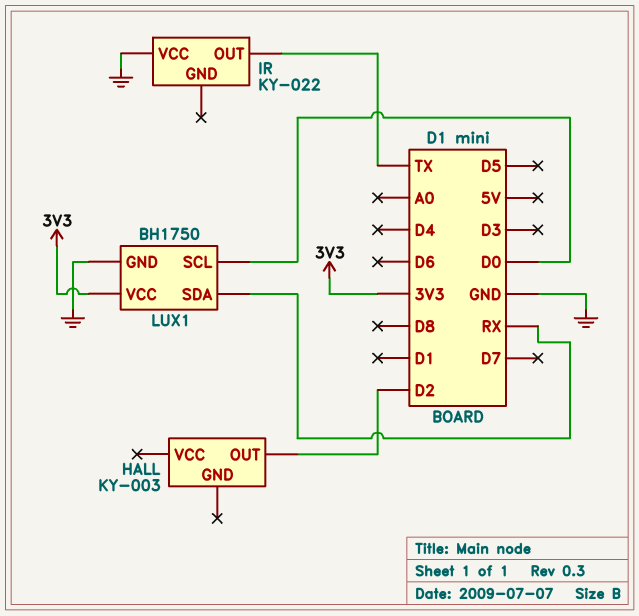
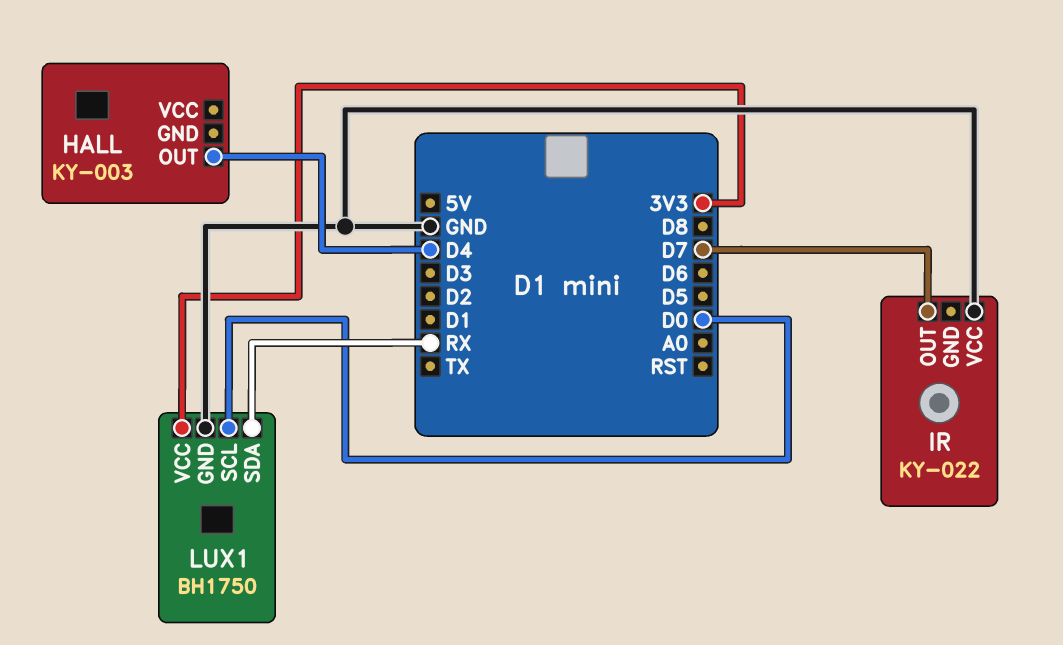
HALL pin OUT: D2 -> D4
IR pin OUT: TX -> D7

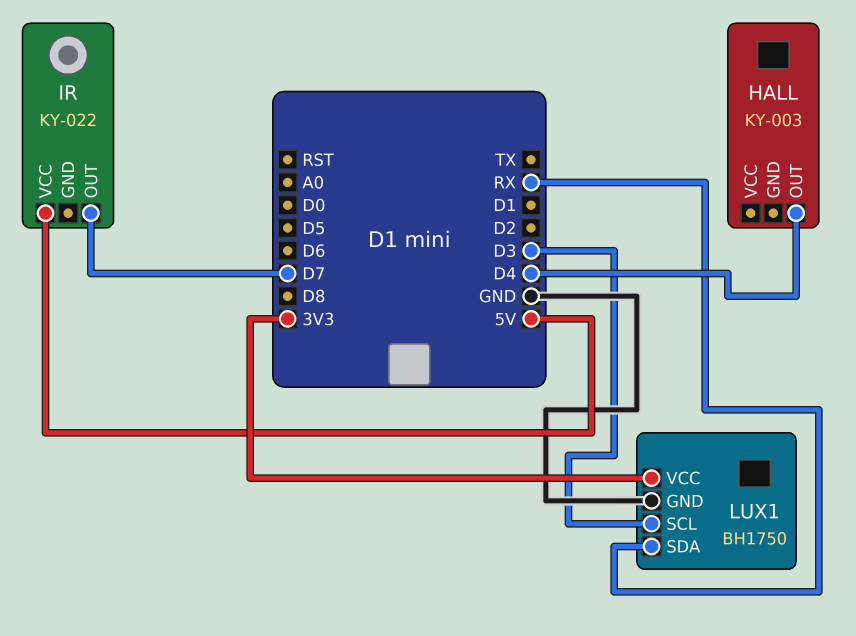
IR pin VCC: GND -> 5V
LUX1 pin SCL: D0 -> D3

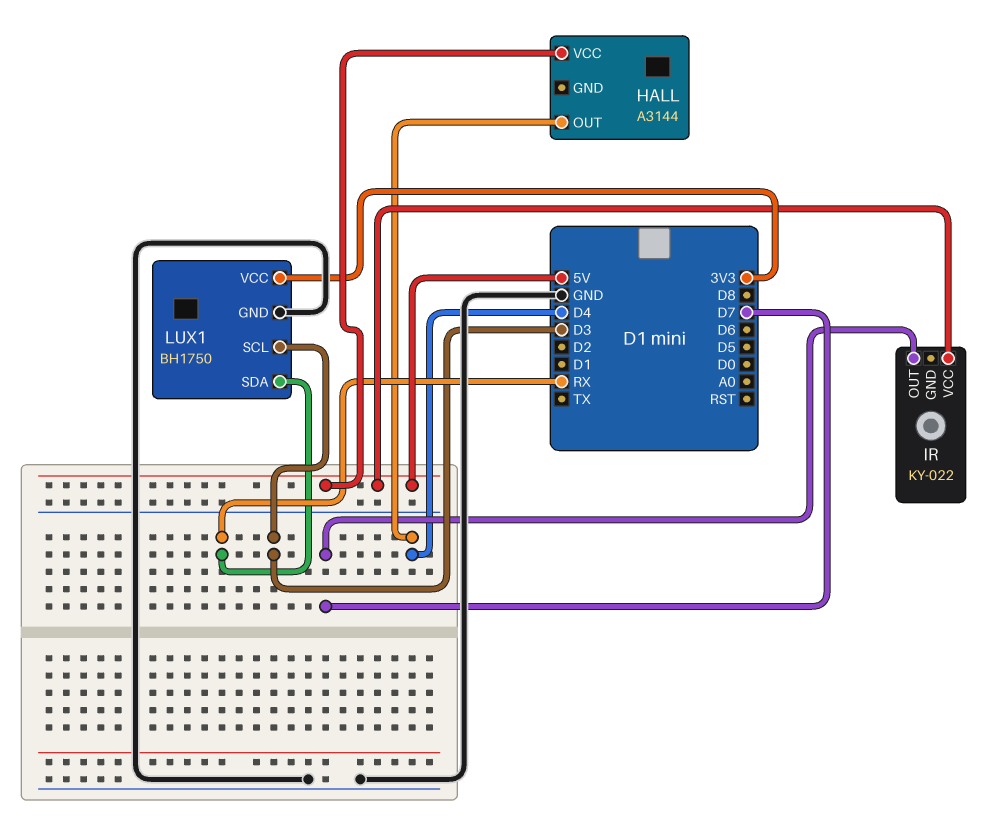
HALL: KY-003 -> A3144
HALL pin VCC: none -> 5V

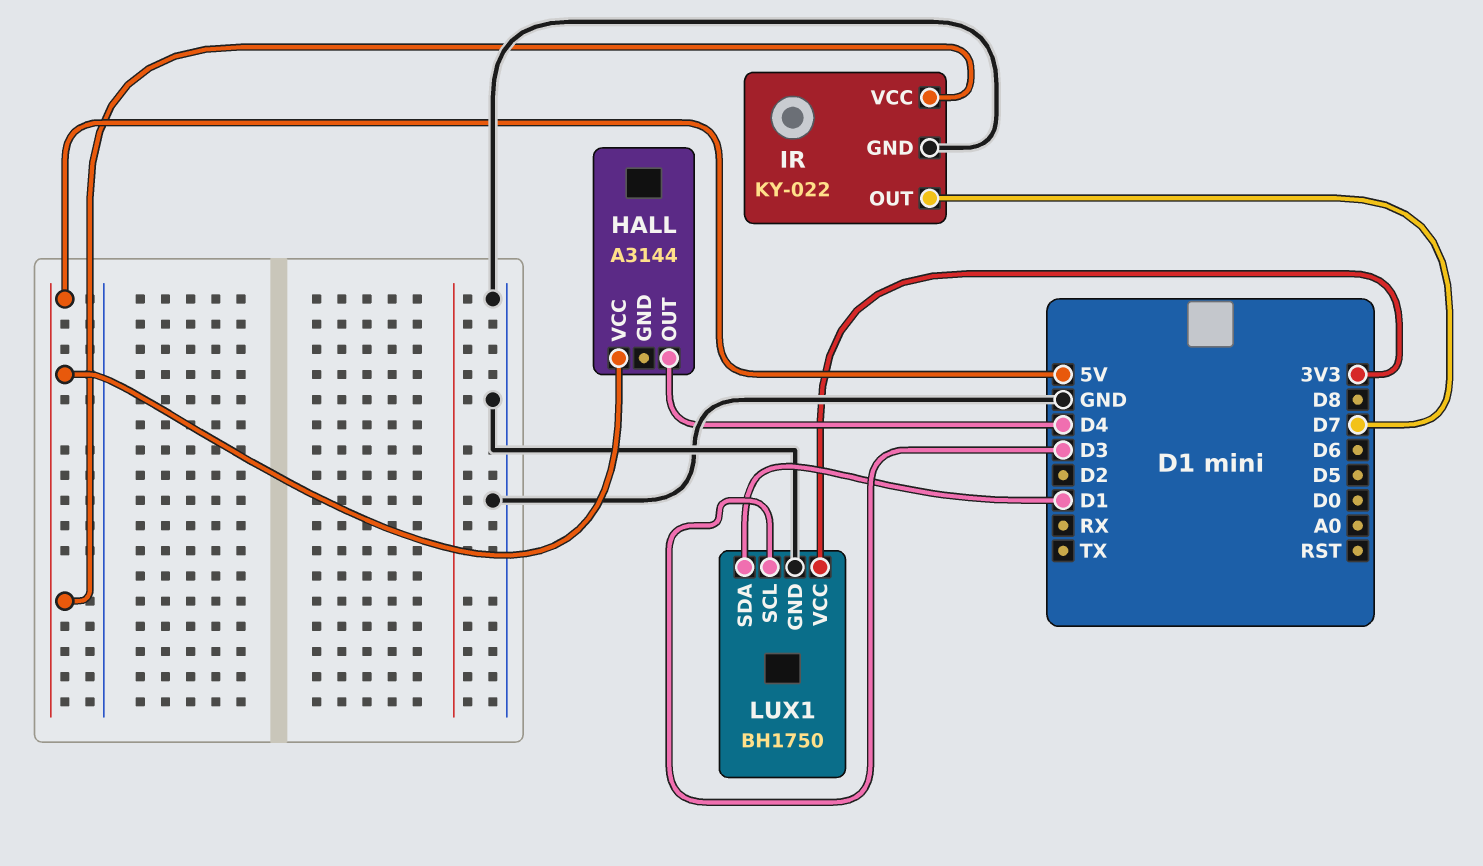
IR pin GND: none -> GND
LUX1 pin SDA: RX -> D1

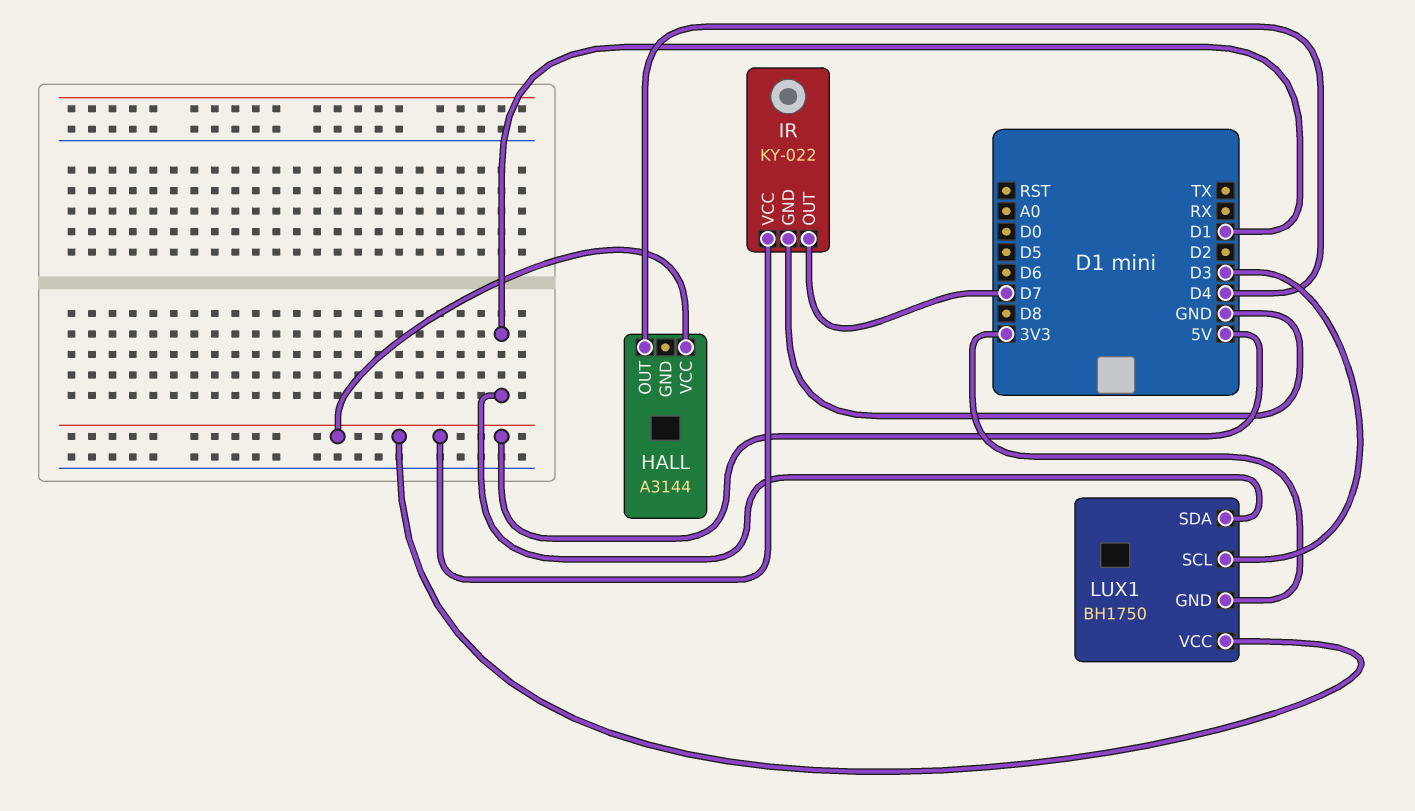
LUX1 pin GND: GND -> 3V3
LUX1 pin VCC: 3V3 -> 5V

